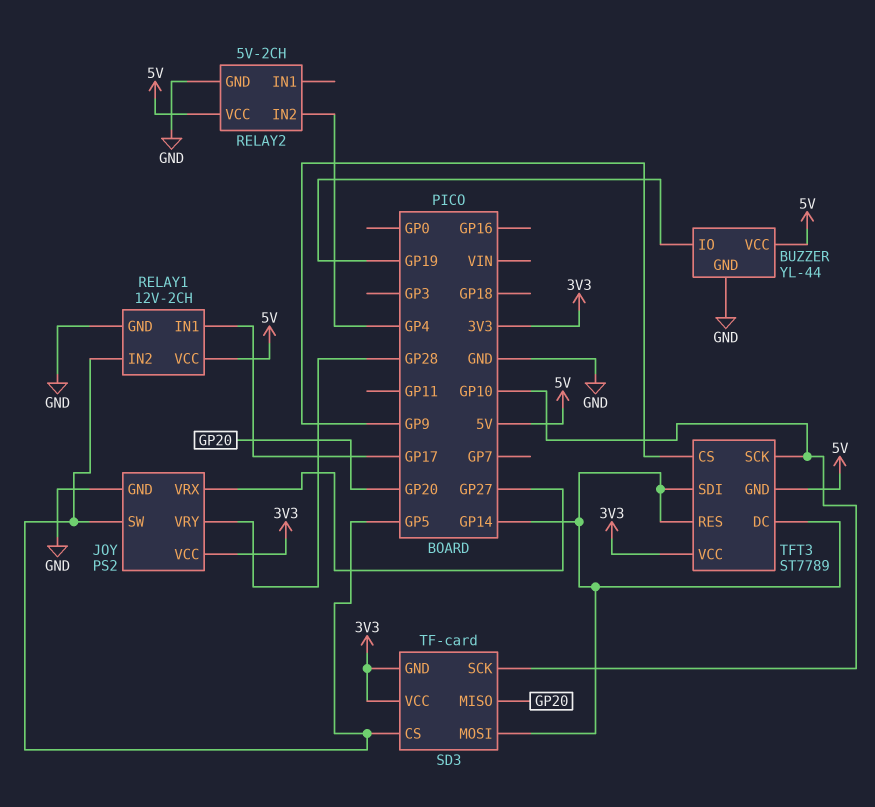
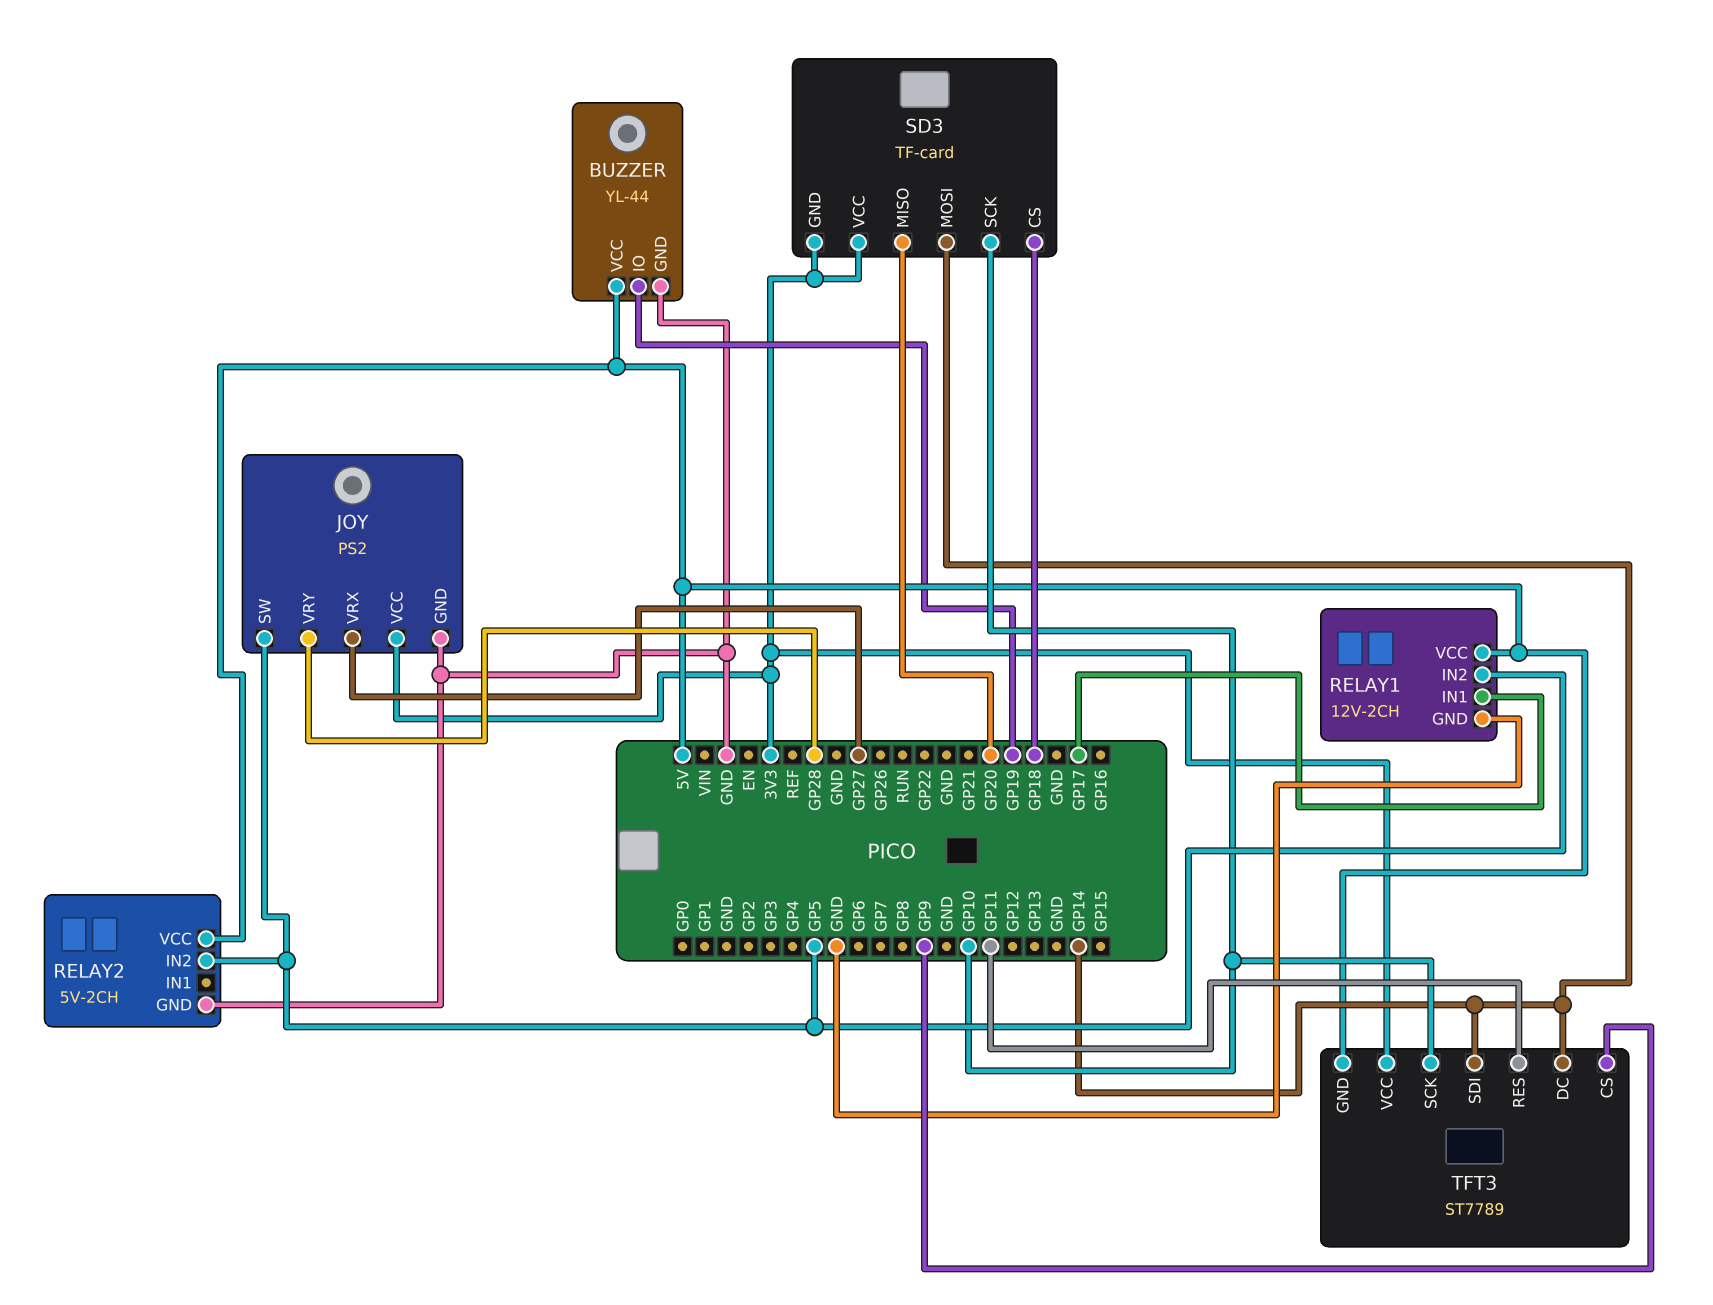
RELAY2 pin IN2: GP4 -> GP5
SD3 pin CS: GP5 -> GP18
TFT3 pin RES: GP14 -> GP11

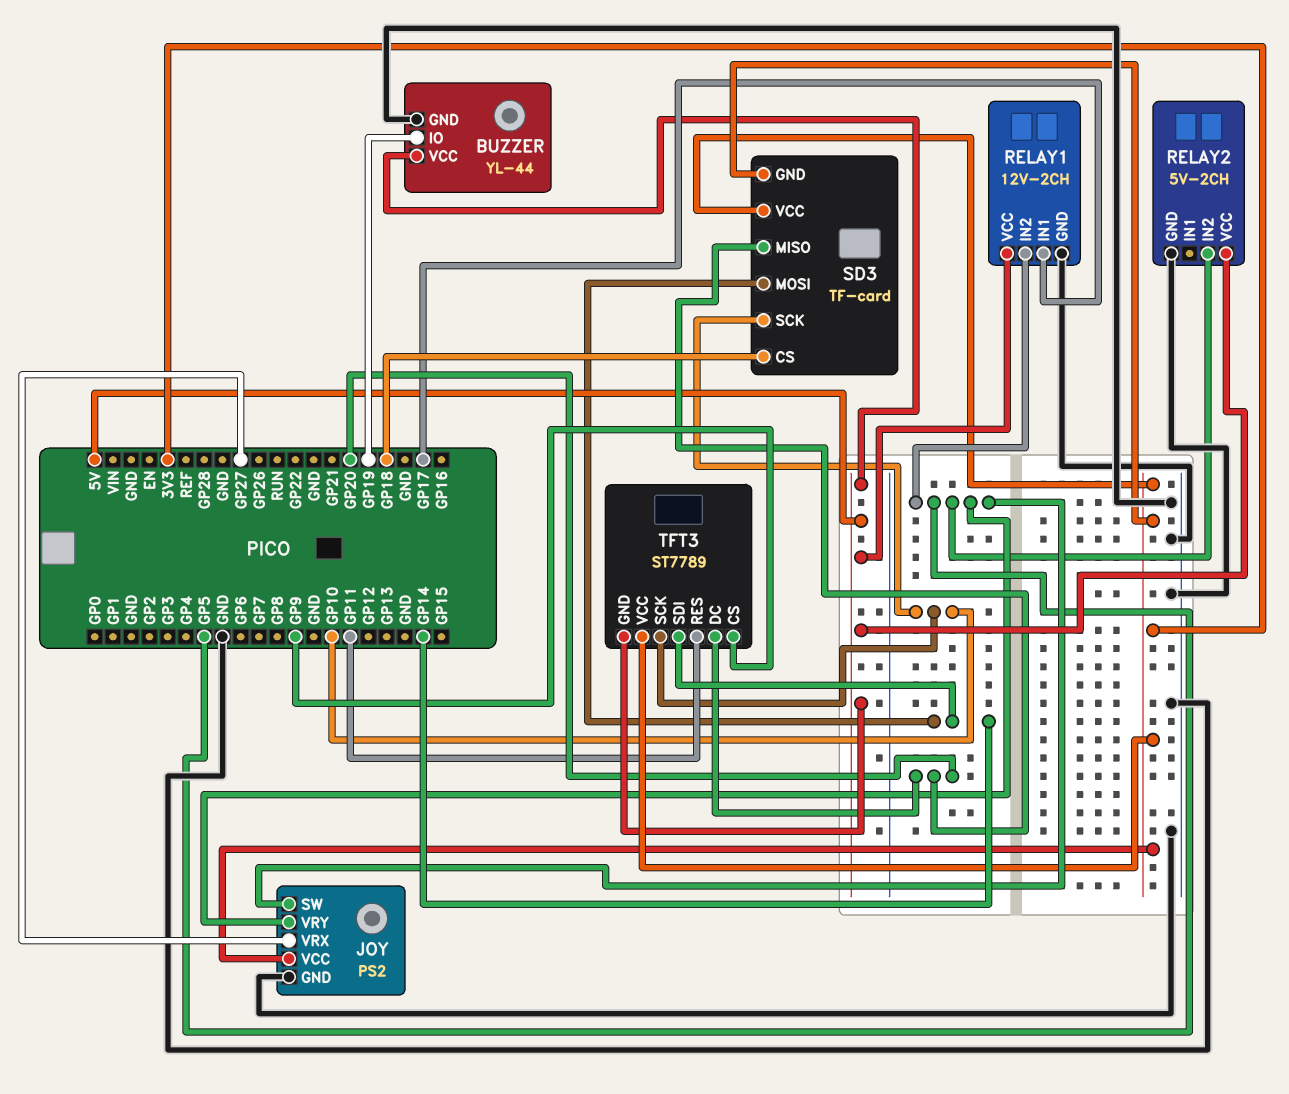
JOY pin VRY: GP28 -> GP5
TFT3 pin DC: GP14 -> GP20

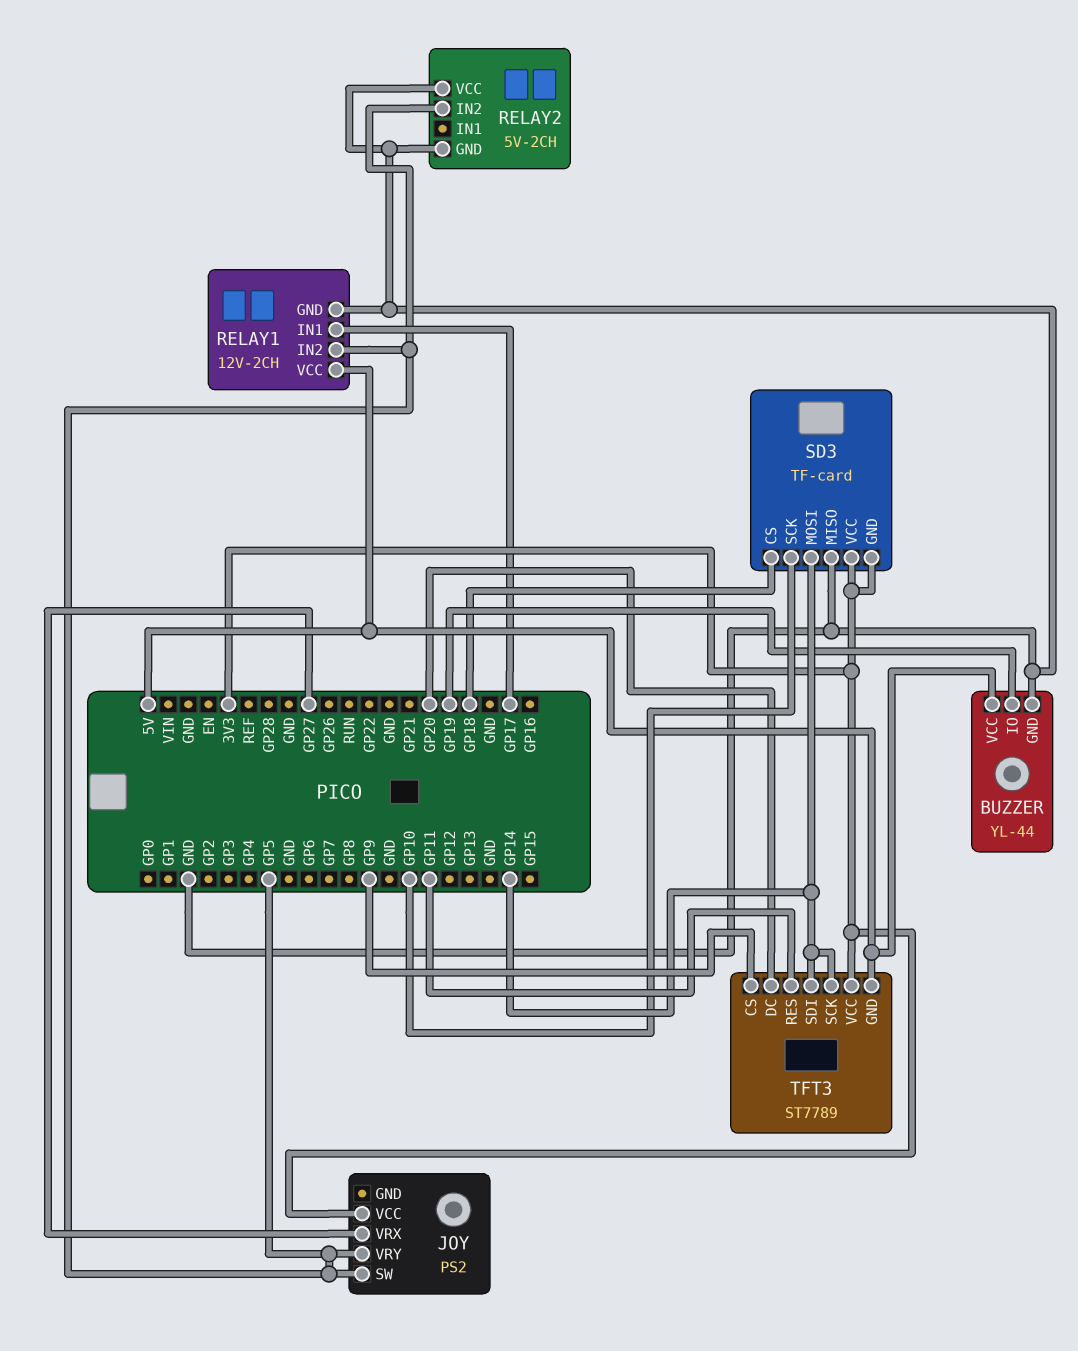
JOY pin GND: GND -> none
RELAY2 pin VCC: 5V -> GND
SD3 pin MISO: GP20 -> GND
TFT3 pin SCK: GP10 -> GP14

